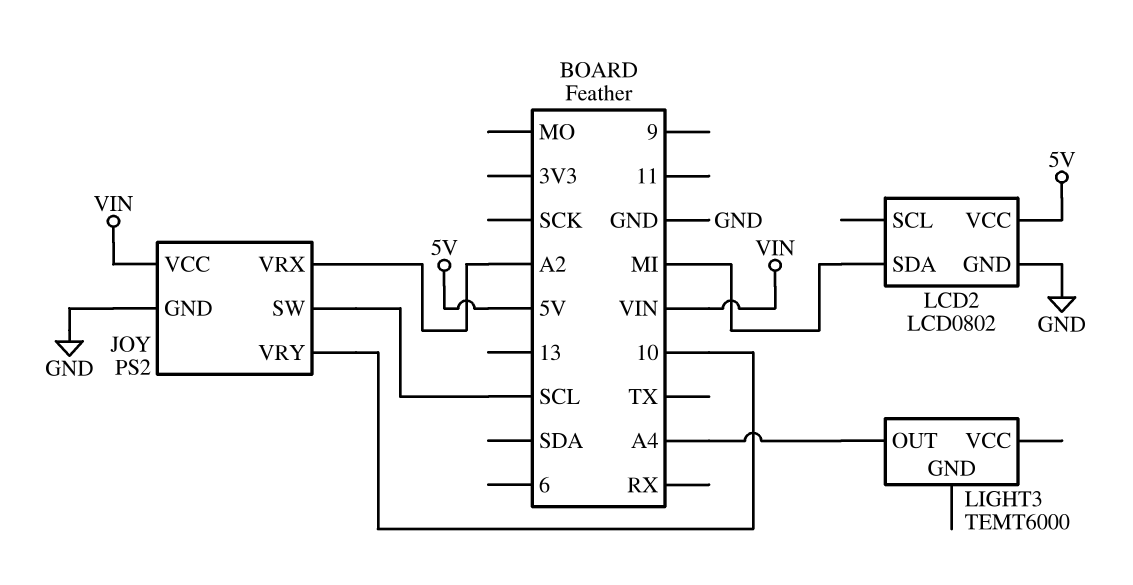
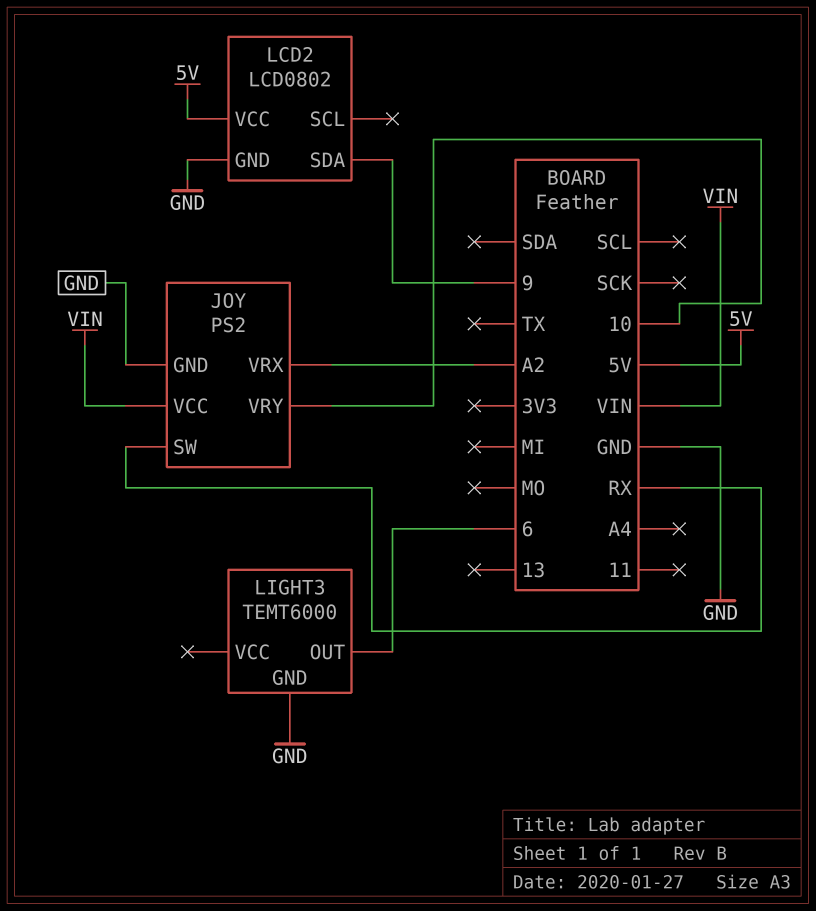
JOY pin SW: SCL -> RX
LCD2 pin SDA: MI -> 9
LIGHT3 pin GND: none -> GND
LIGHT3 pin OUT: A4 -> 6

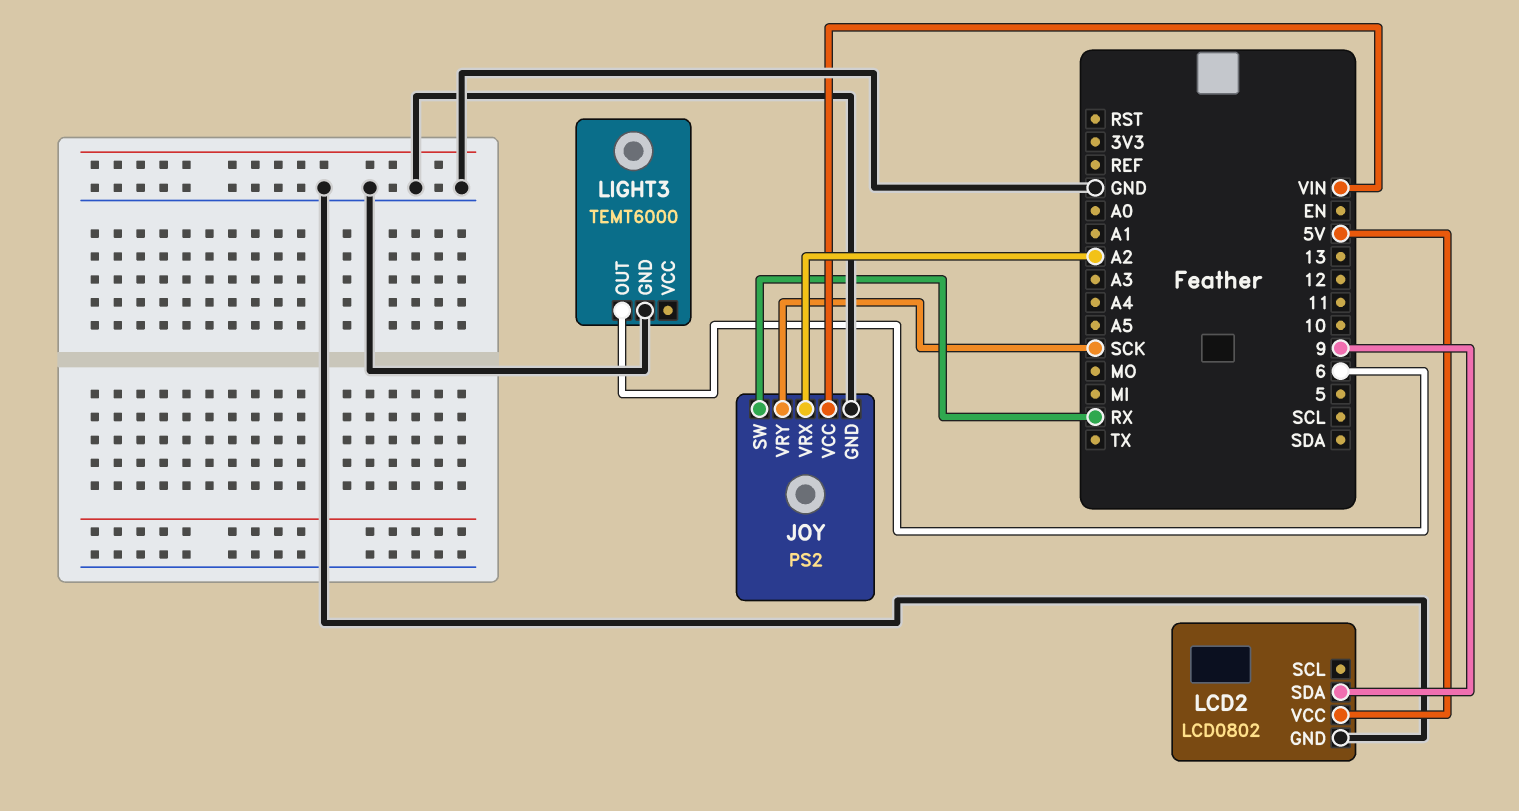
JOY pin VRY: 10 -> SCK

